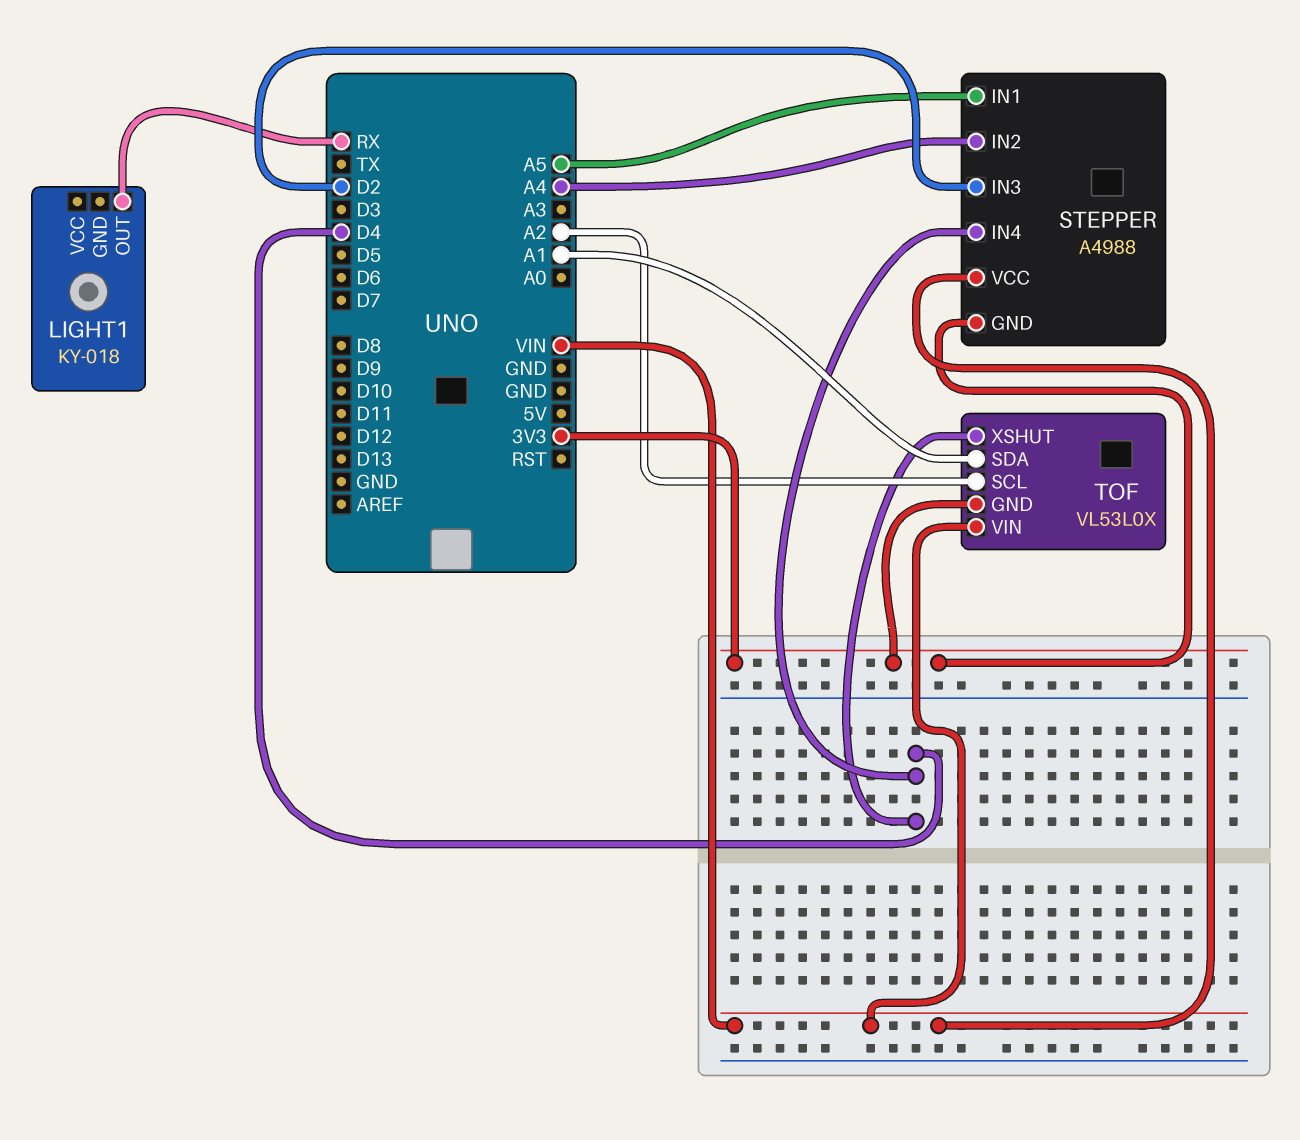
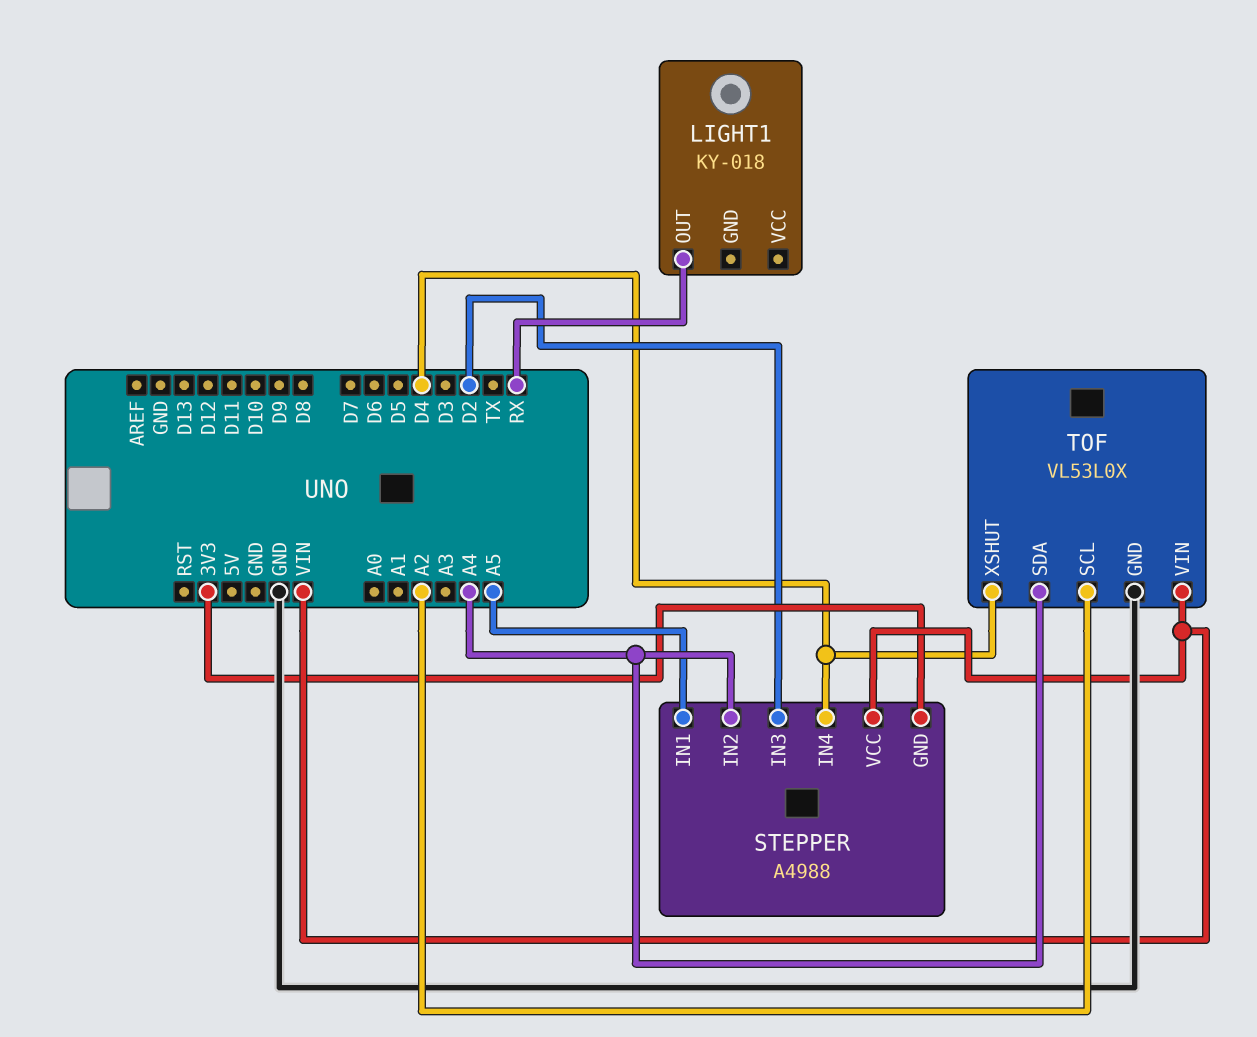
TOF pin GND: 3V3 -> GND
TOF pin SDA: A1 -> A4

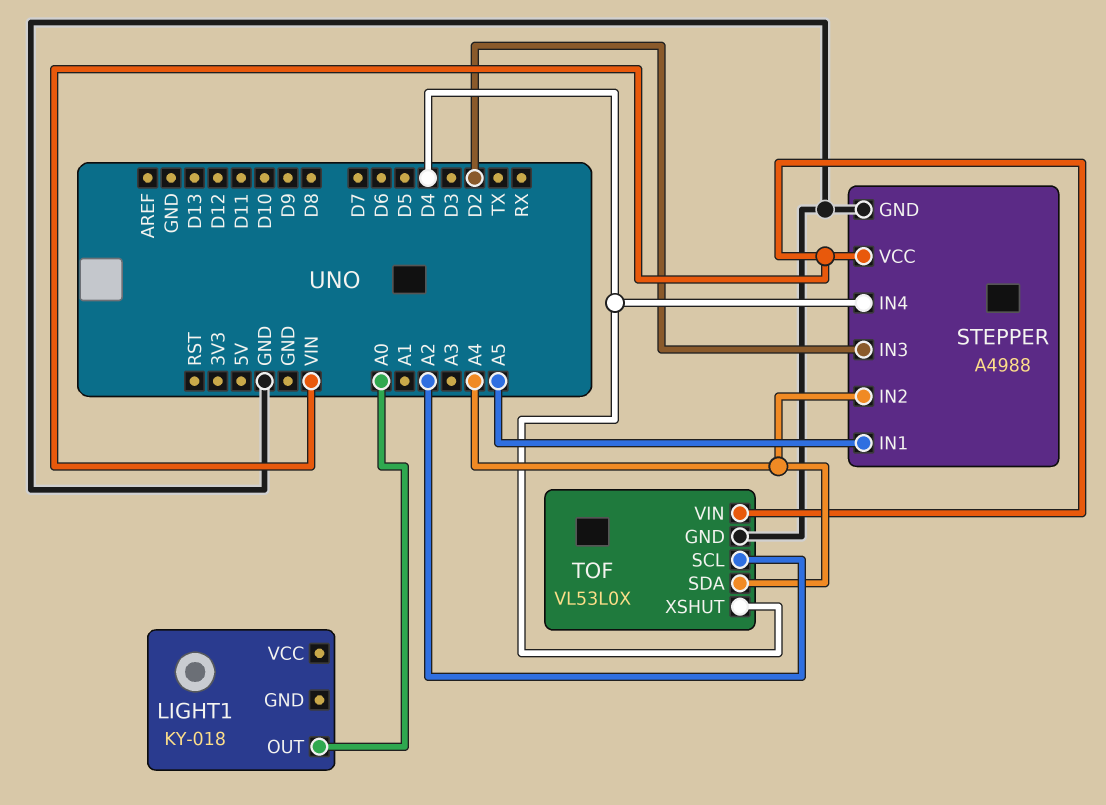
LIGHT1 pin OUT: RX -> A0
STEPPER pin GND: 3V3 -> GND

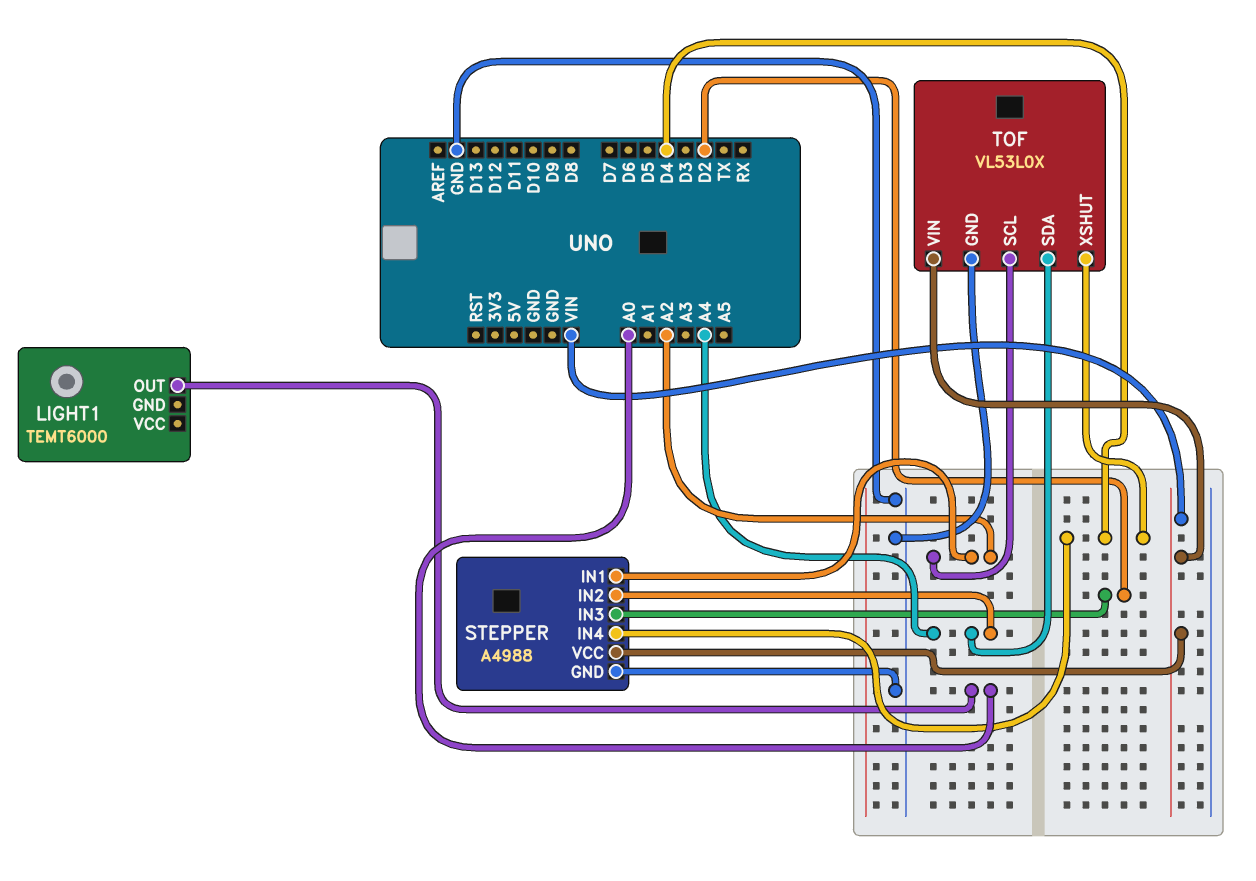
LIGHT1: KY-018 -> TEMT6000
STEPPER pin IN1: A5 -> A2

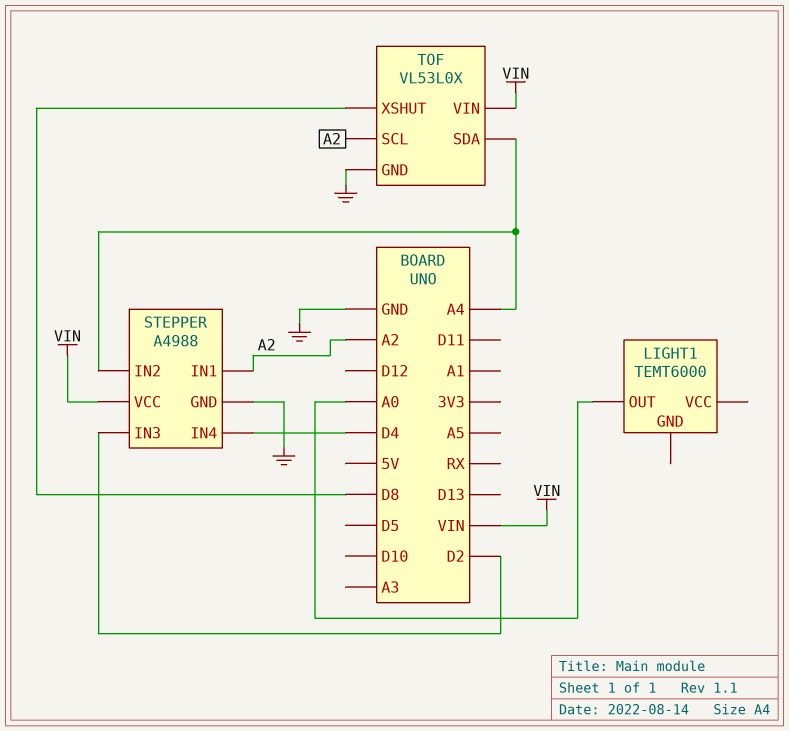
TOF pin XSHUT: D4 -> D8

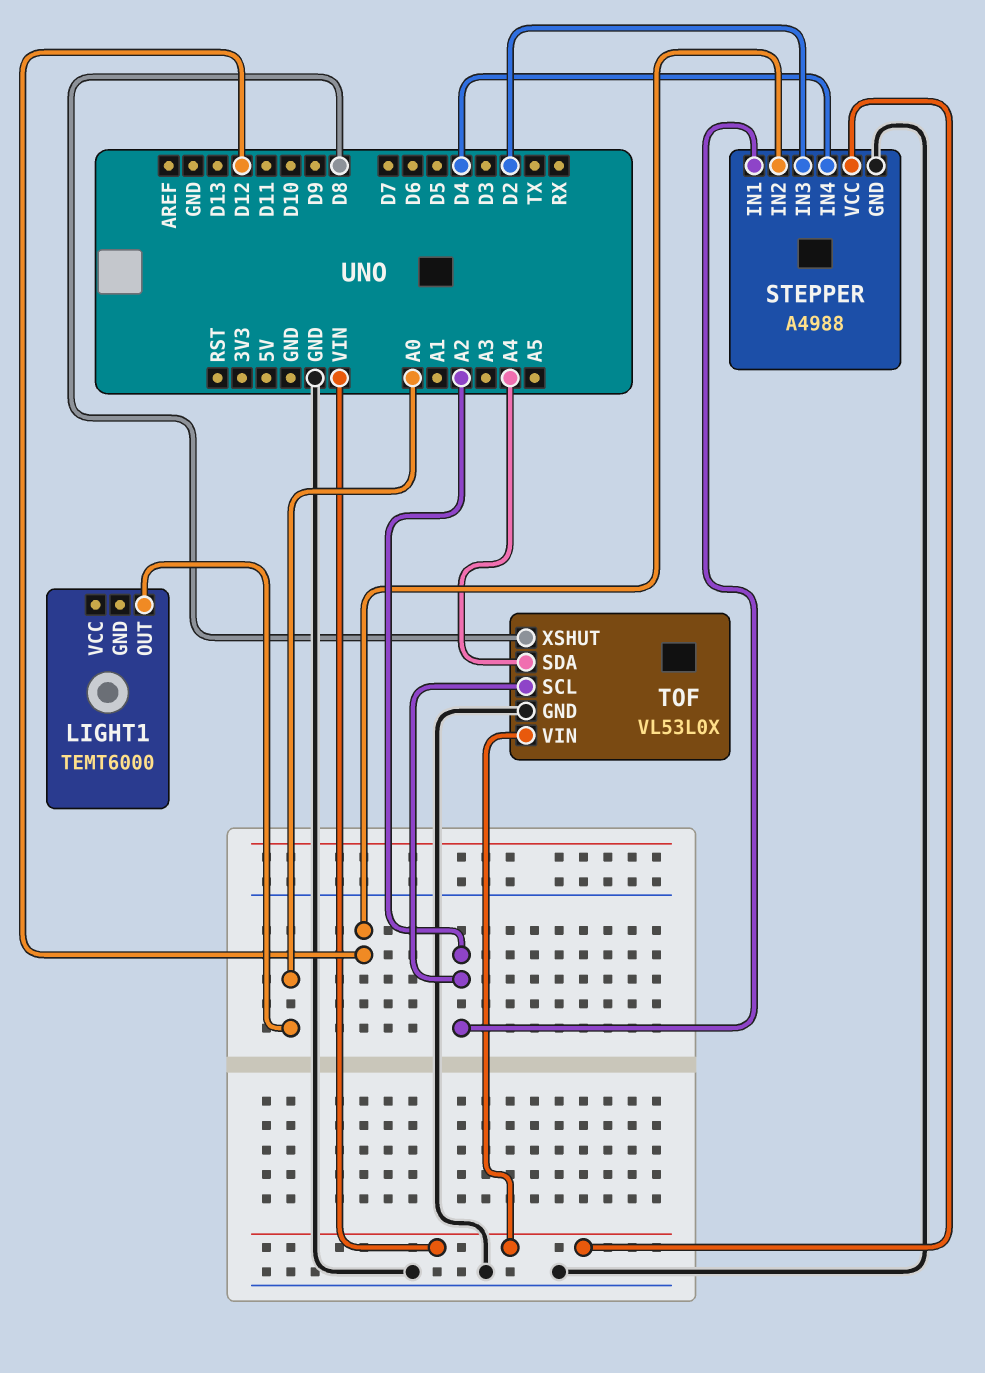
STEPPER pin IN2: A4 -> D12

